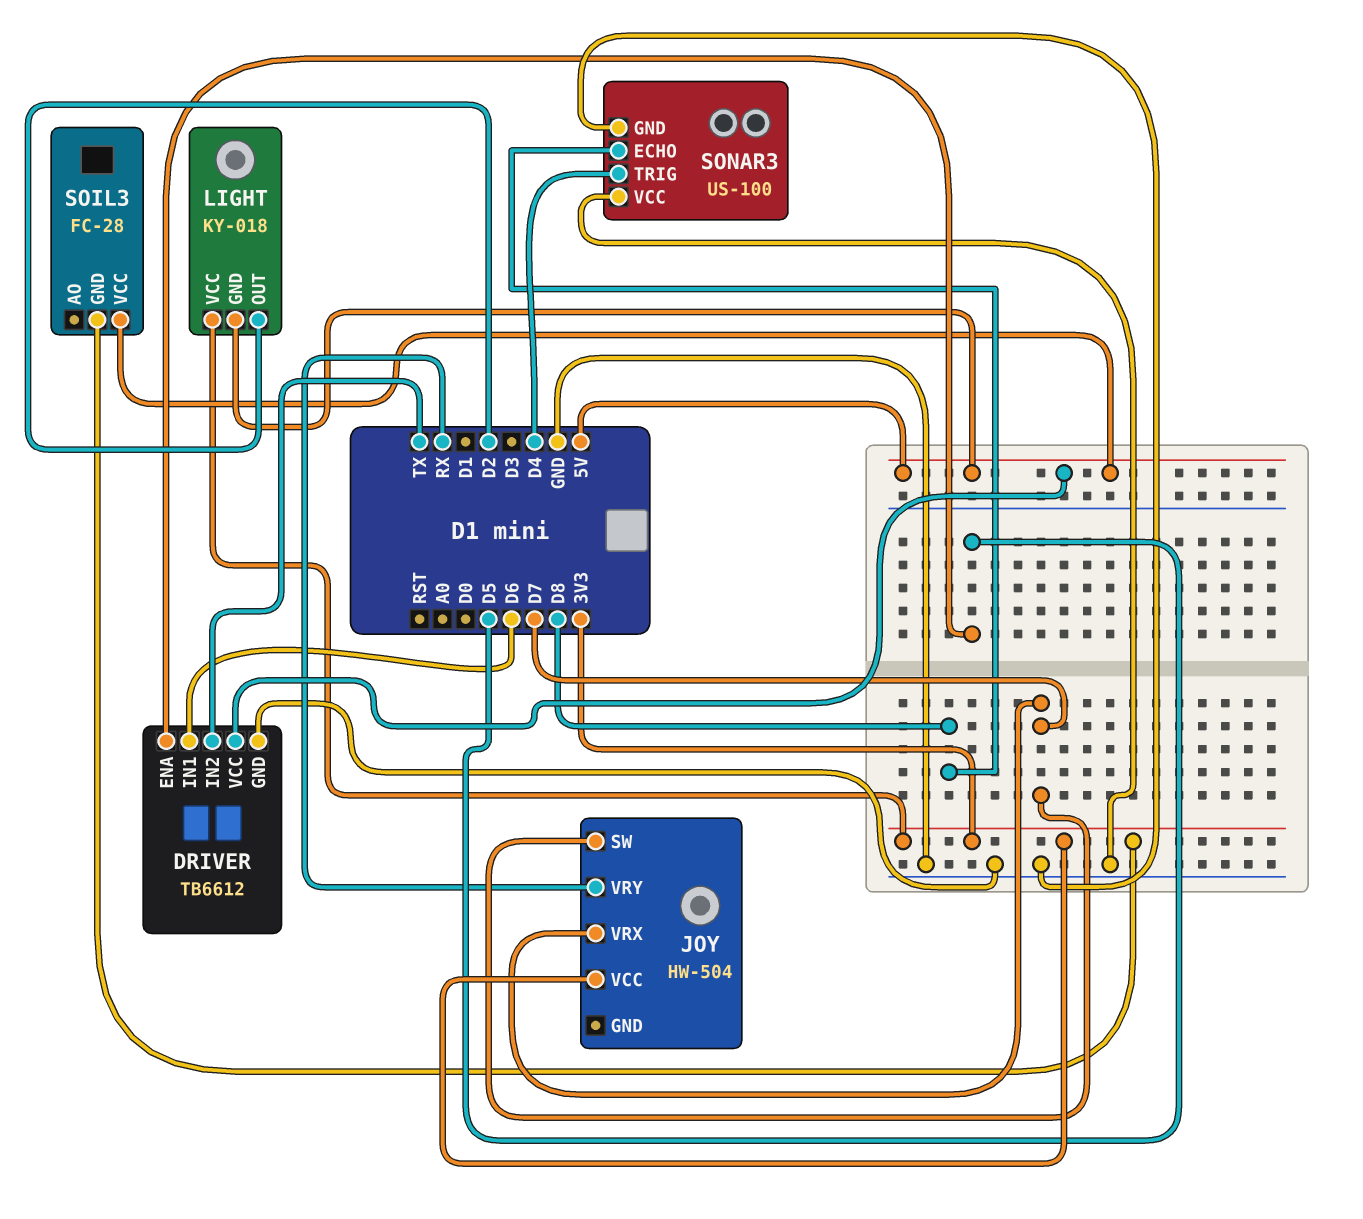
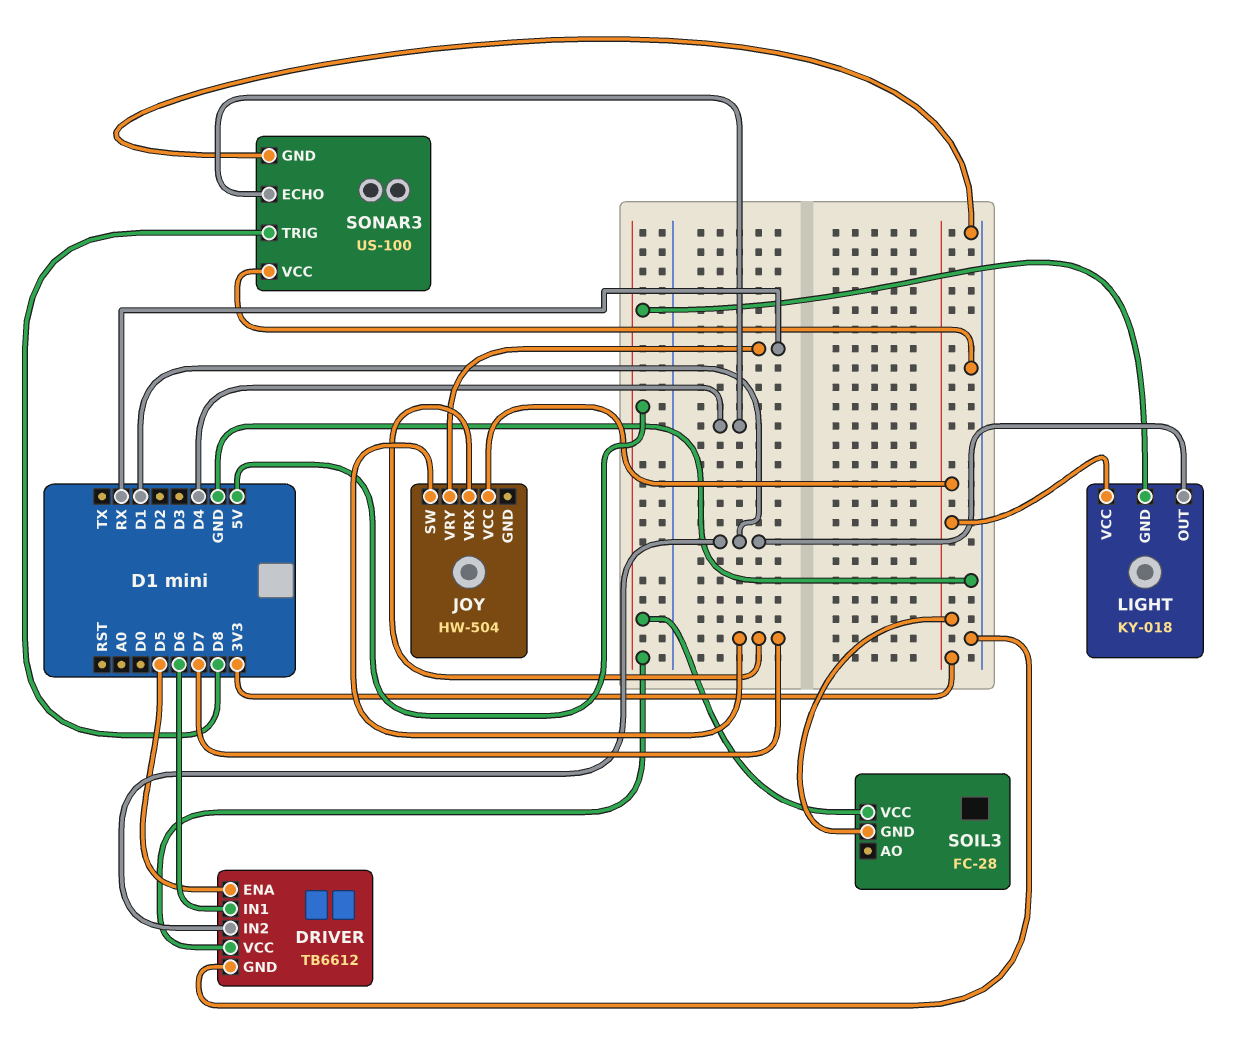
DRIVER pin IN2: TX -> D1
LIGHT pin OUT: D2 -> D1
SONAR3 pin ECHO: D8 -> D4
SONAR3 pin TRIG: D4 -> D8

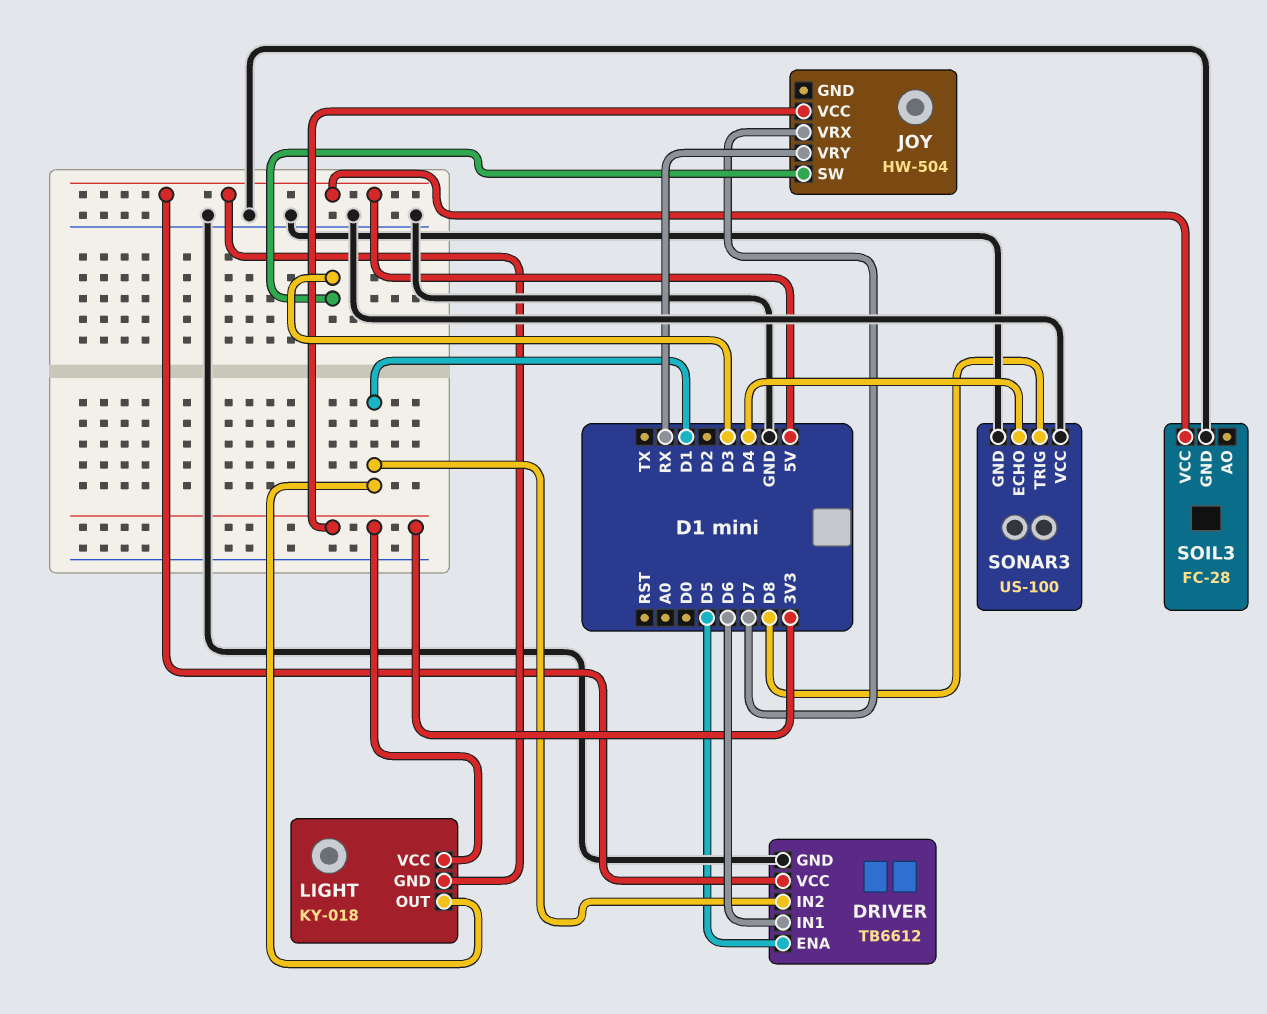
JOY pin SW: D7 -> D3
SOIL3 pin GND: 3V3 -> GND

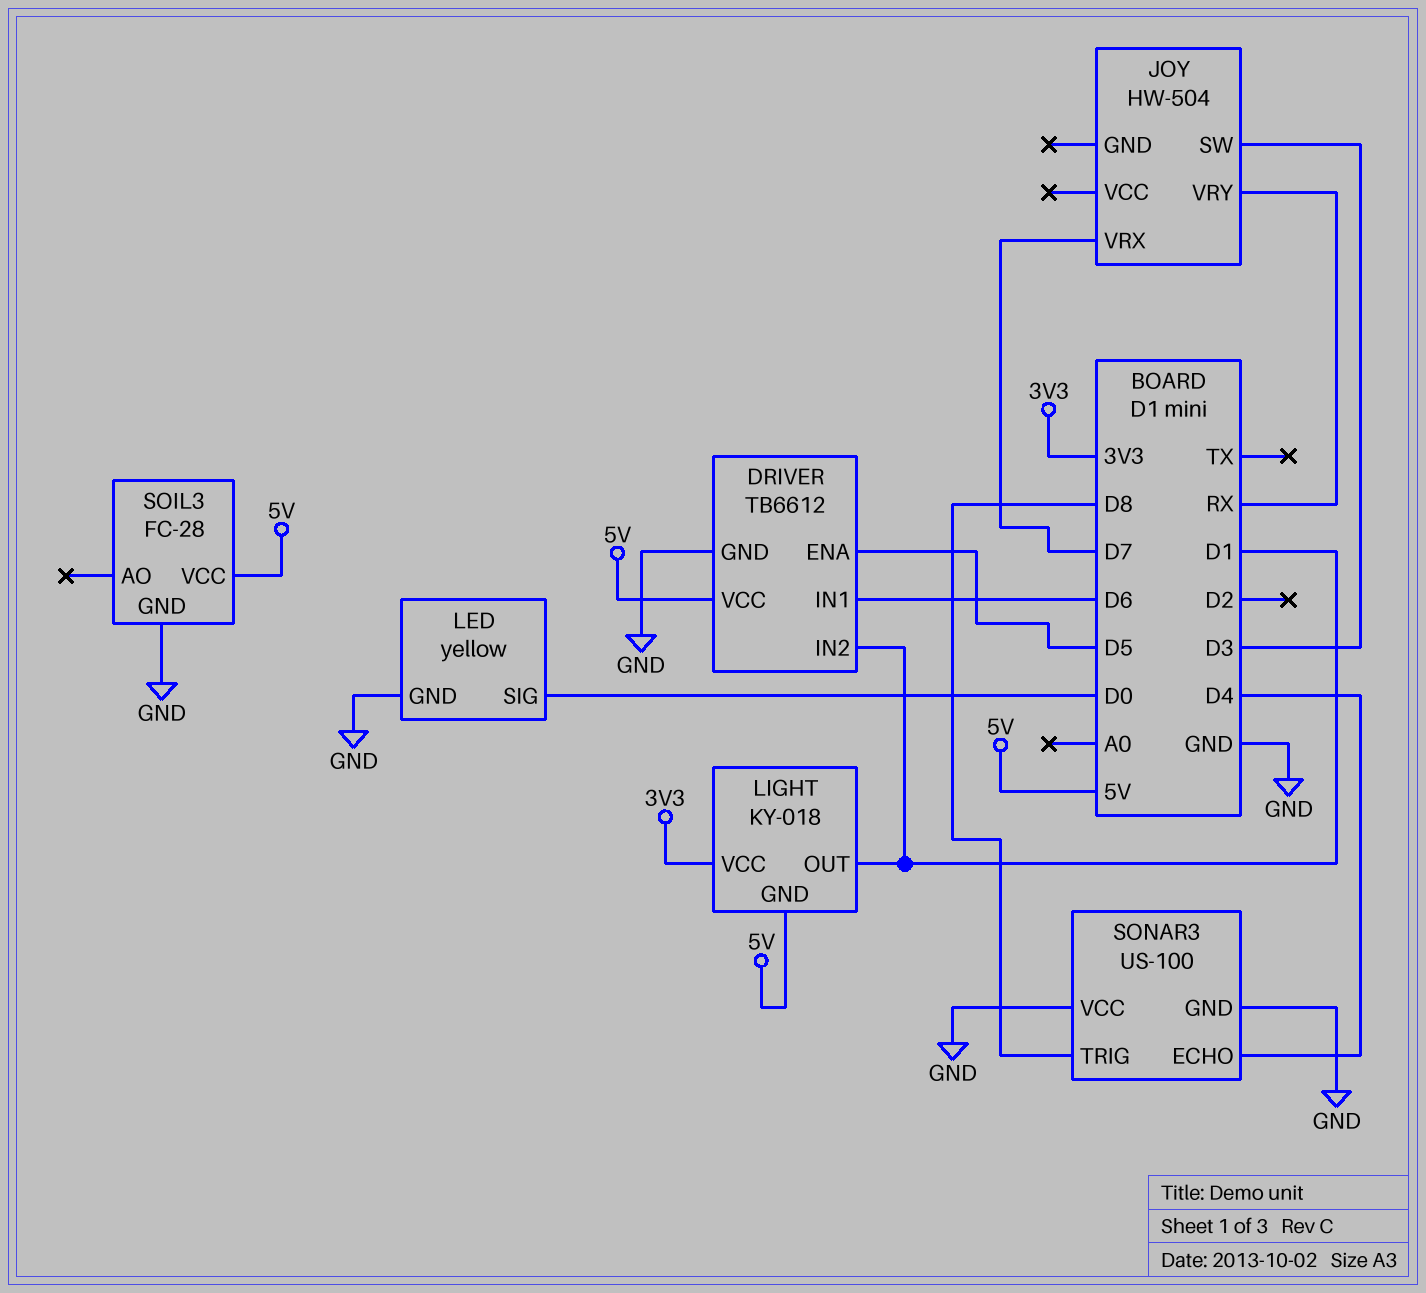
JOY pin VCC: 3V3 -> none
LED: none -> yellow
LED pin GND: none -> GND
LED pin SIG: none -> D0

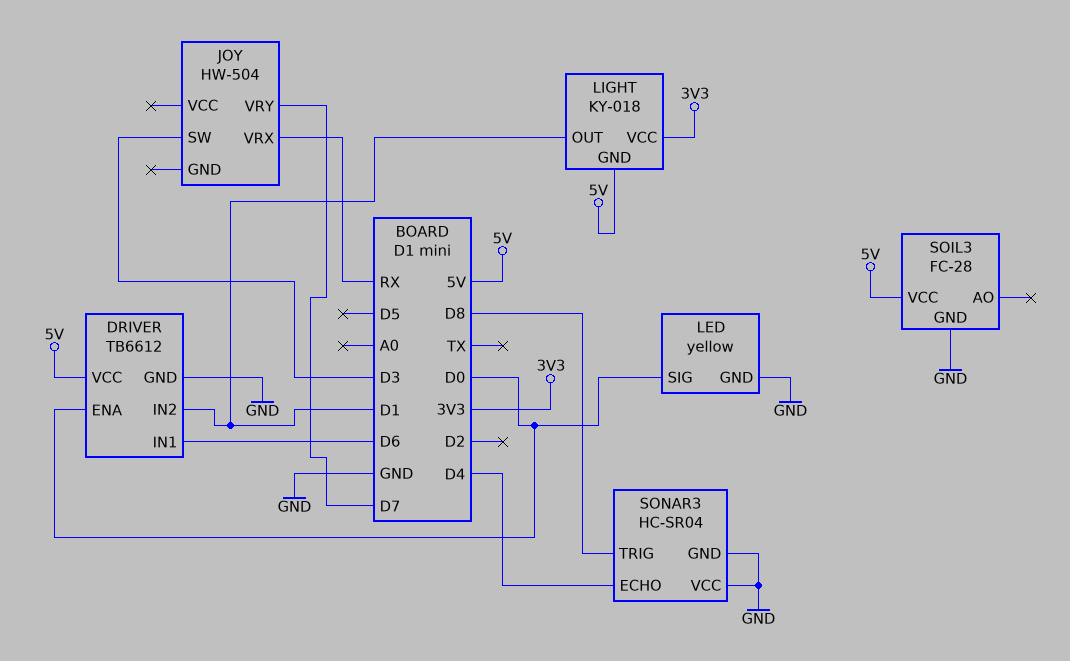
DRIVER pin ENA: D5 -> D0
JOY pin VRX: D7 -> RX
JOY pin VRY: RX -> D7
SONAR3: US-100 -> HC-SR04

